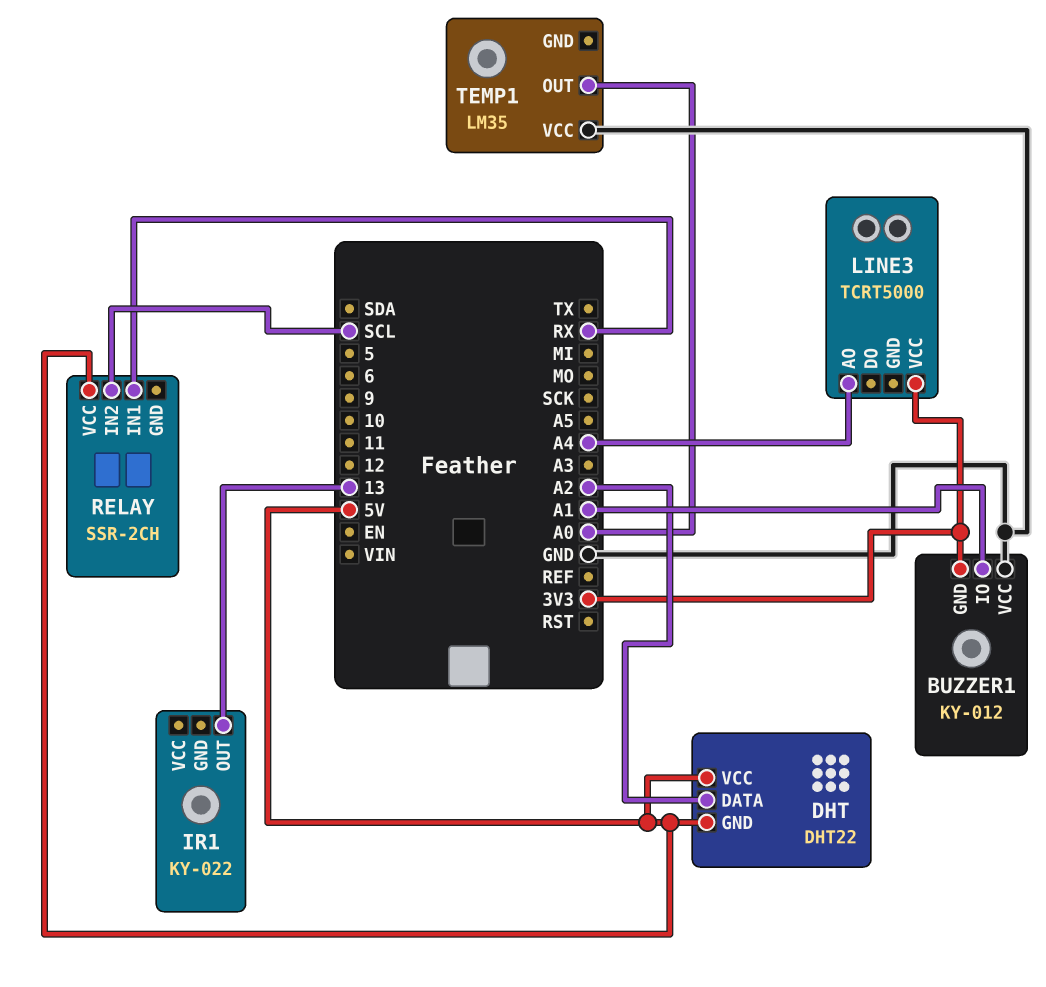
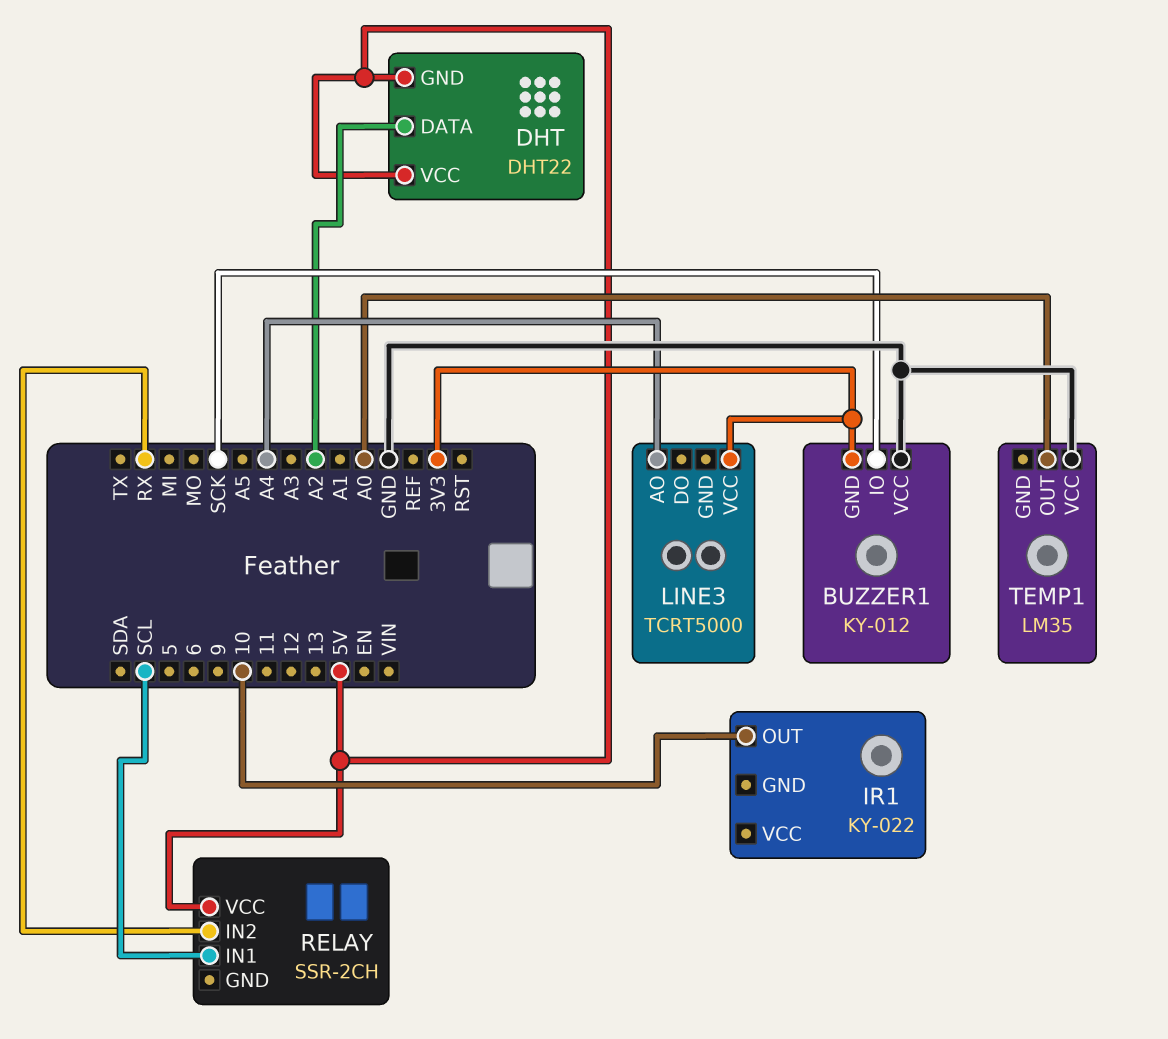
BUZZER1 pin IO: A1 -> SCK
IR1 pin OUT: 13 -> 10
RELAY pin IN1: RX -> SCL
RELAY pin IN2: SCL -> RX

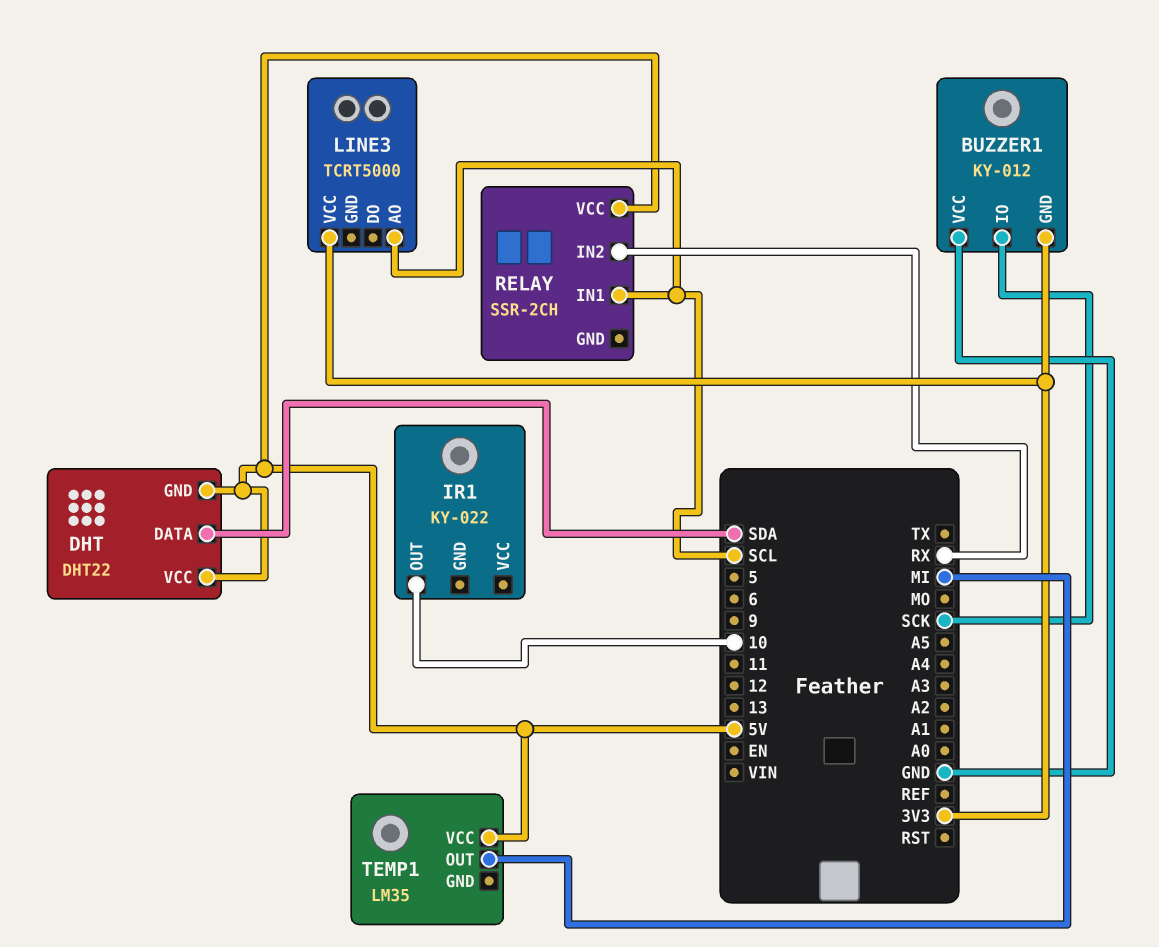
DHT pin DATA: A2 -> SDA
LINE3 pin AO: A4 -> SCL
TEMP1 pin OUT: A0 -> MI
TEMP1 pin VCC: GND -> 5V

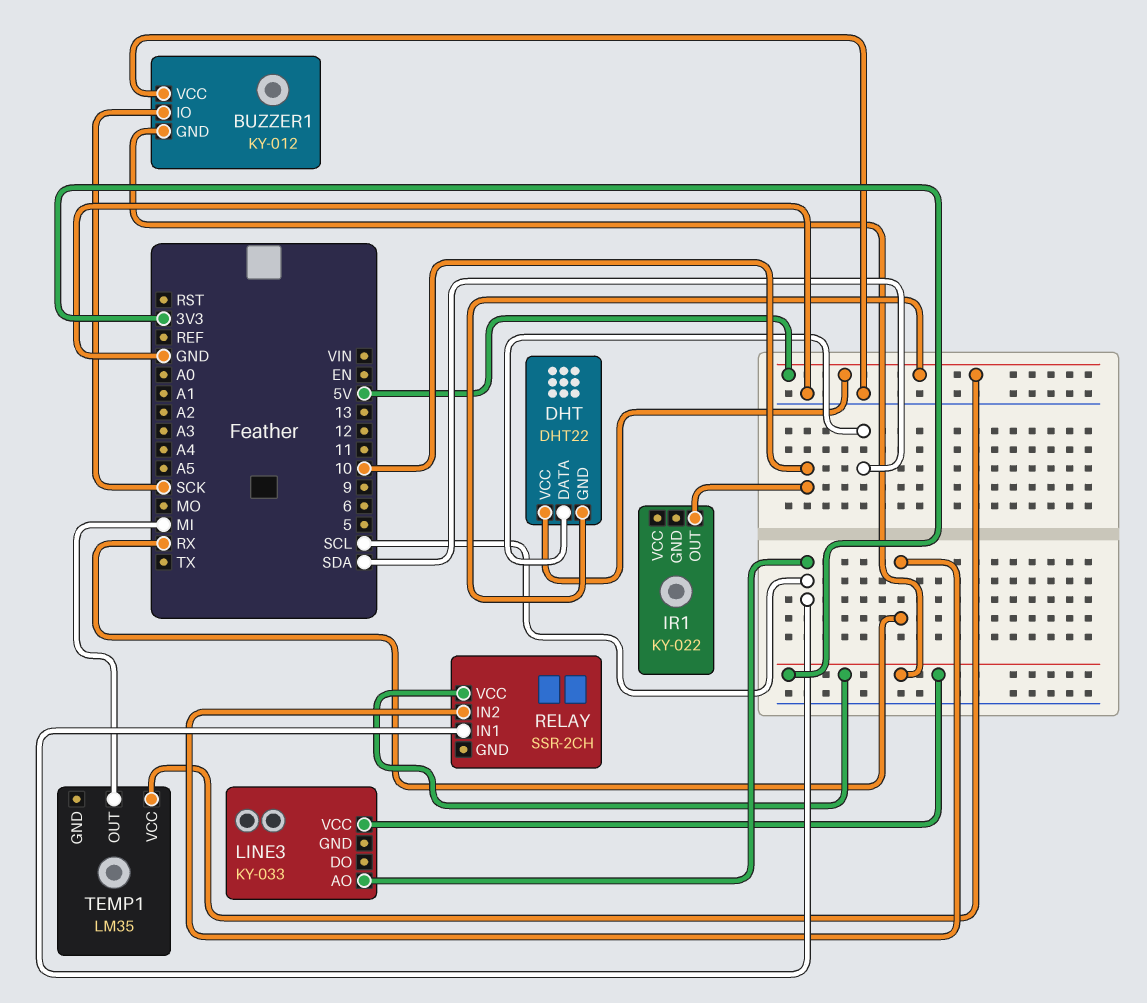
LINE3: TCRT5000 -> KY-033
RELAY pin VCC: 5V -> 3V3

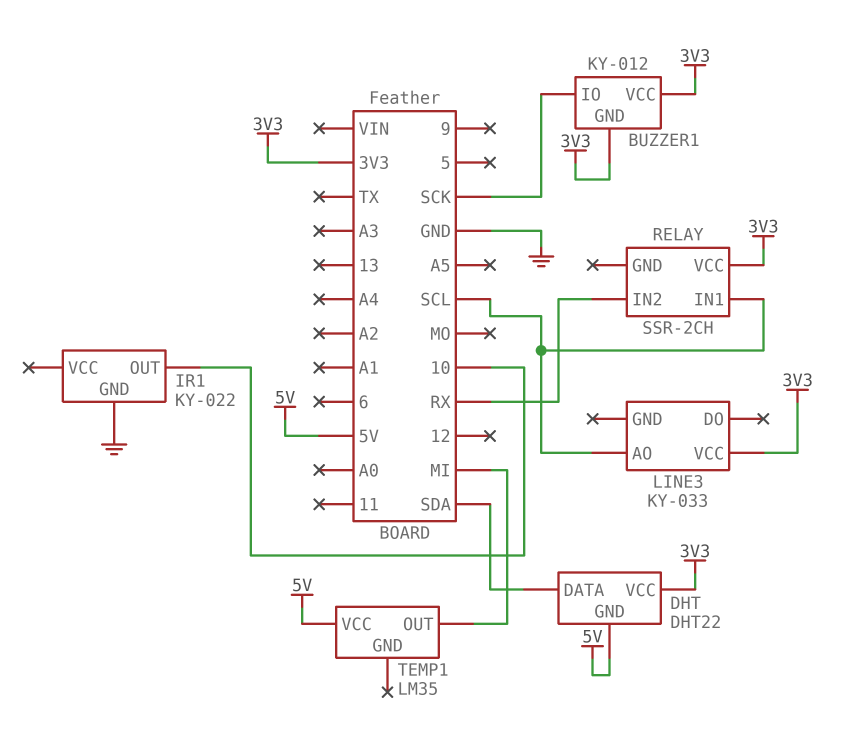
BUZZER1 pin VCC: GND -> 3V3
DHT pin VCC: 5V -> 3V3
IR1 pin GND: none -> GND

